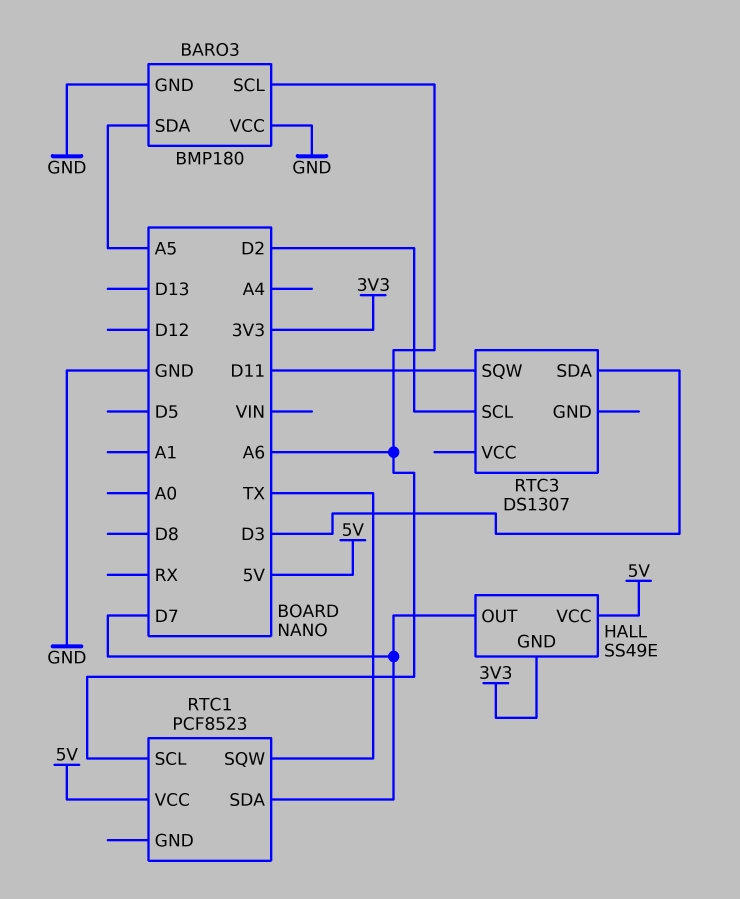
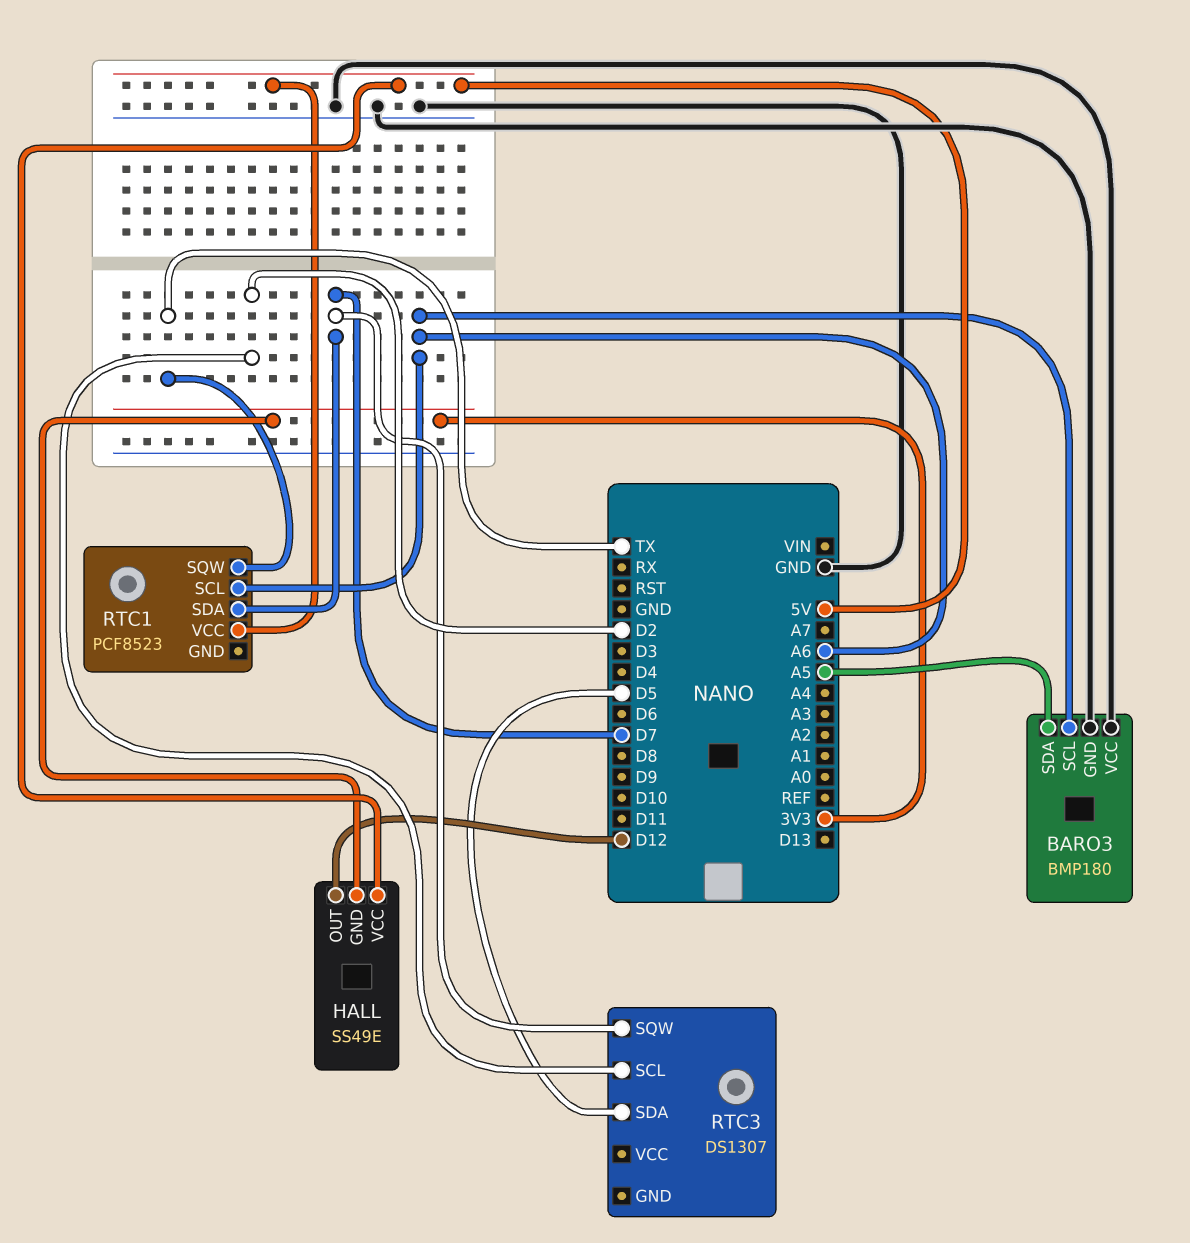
HALL pin OUT: D7 -> D12
RTC3 pin SDA: D3 -> D5
RTC3 pin SQW: D11 -> D7

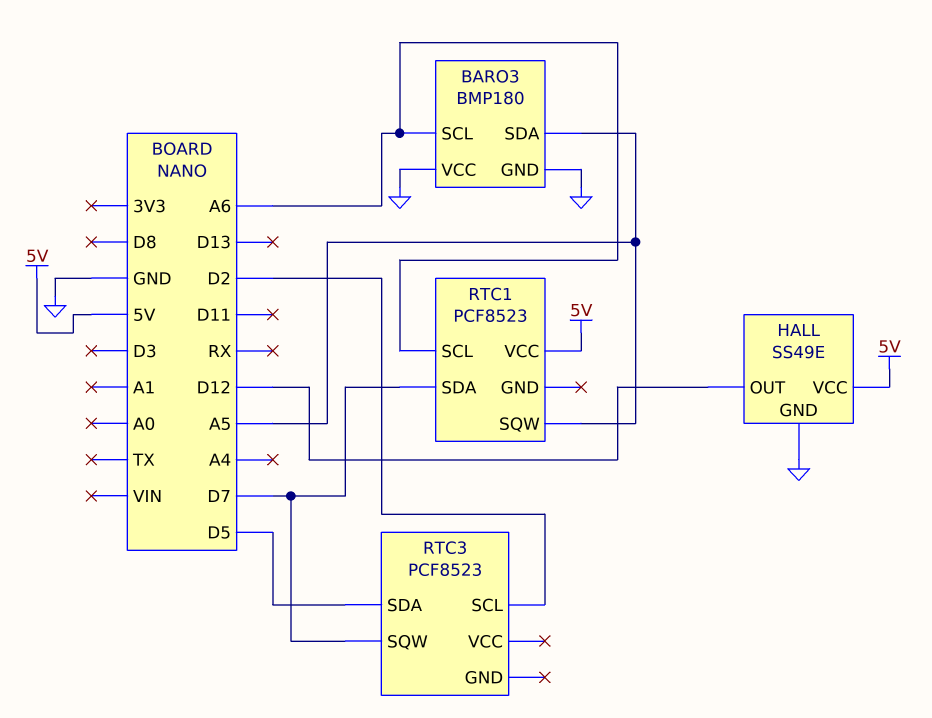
HALL pin GND: 3V3 -> GND
RTC1 pin SQW: TX -> A5
RTC3: DS1307 -> PCF8523

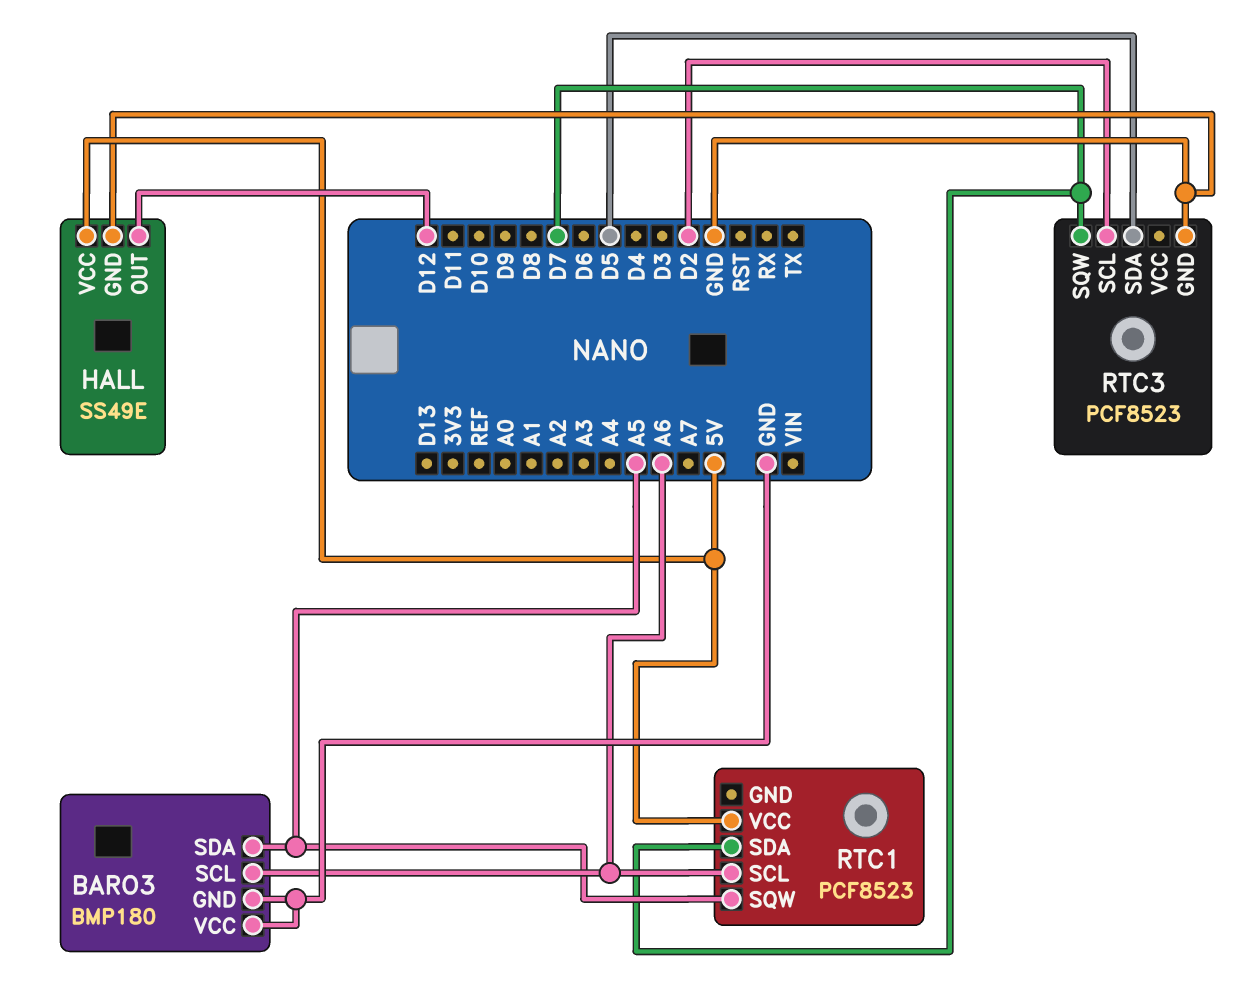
RTC3 pin GND: none -> GND

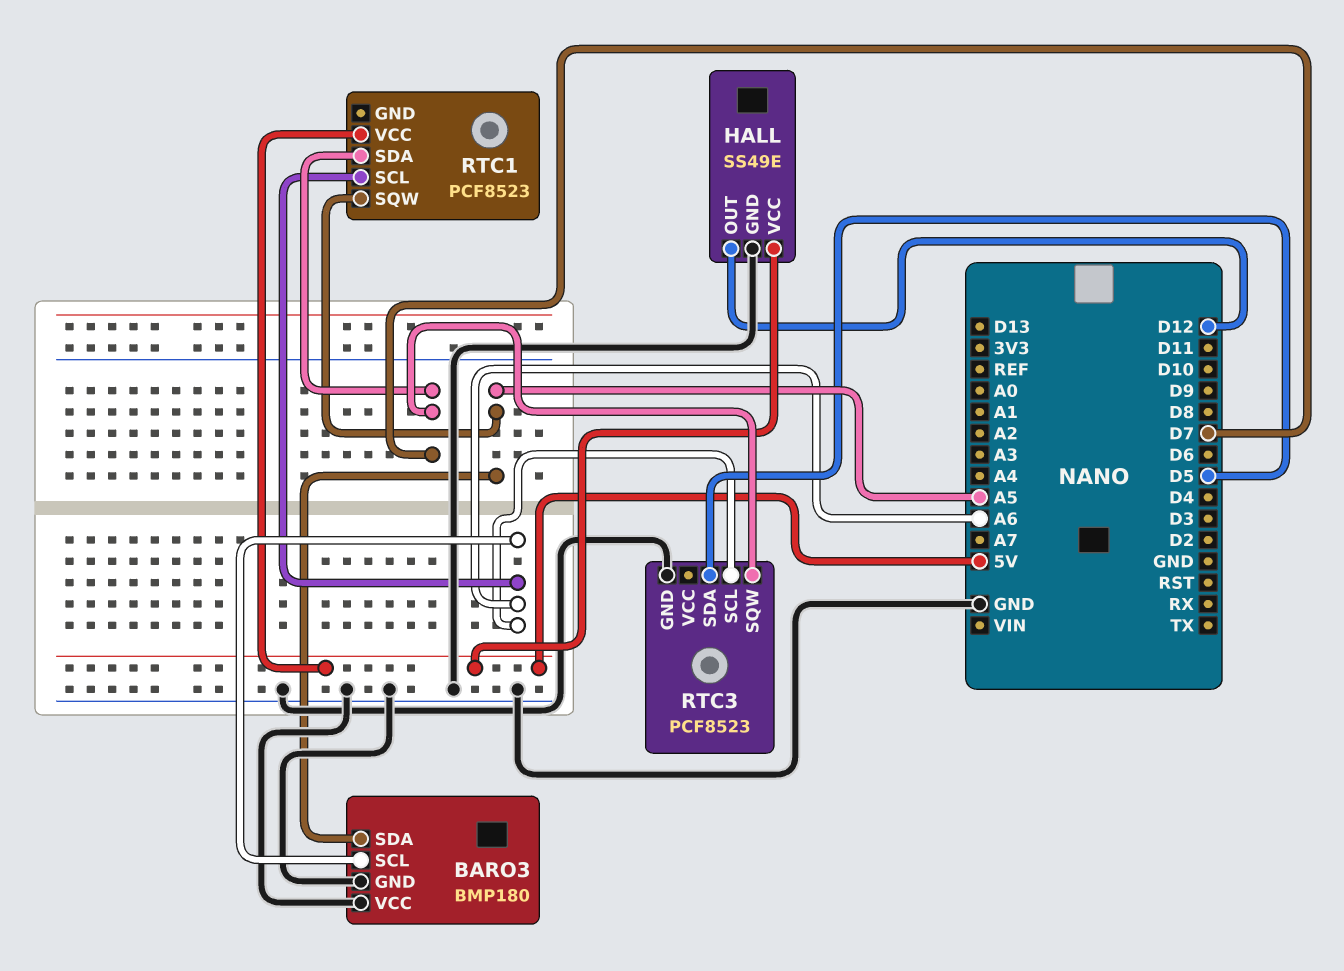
RTC3 pin SCL: D2 -> A6

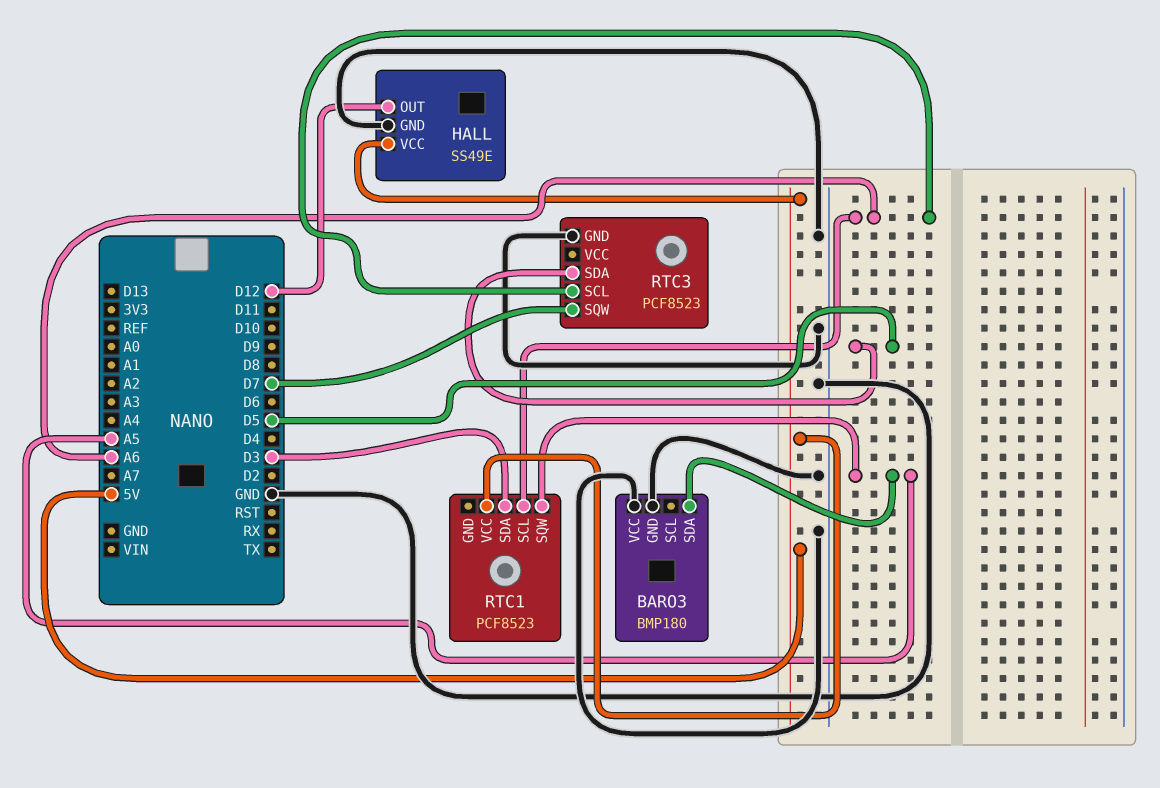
BARO3 pin SCL: A6 -> none
RTC1 pin SDA: D7 -> D3

